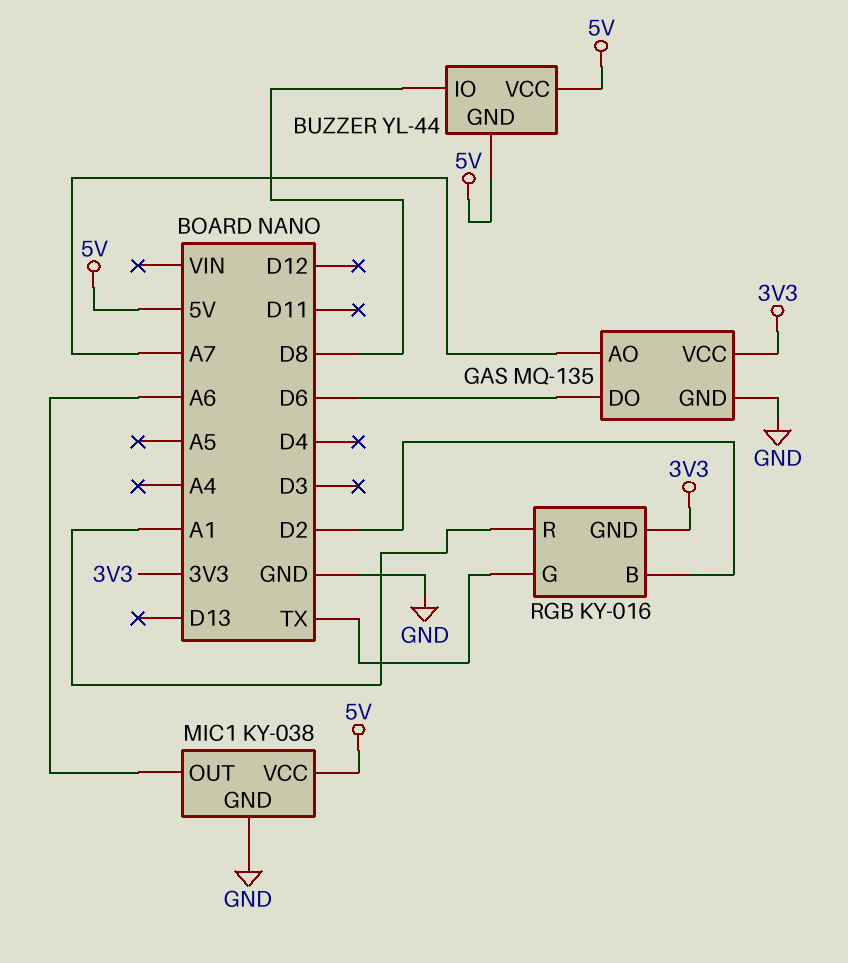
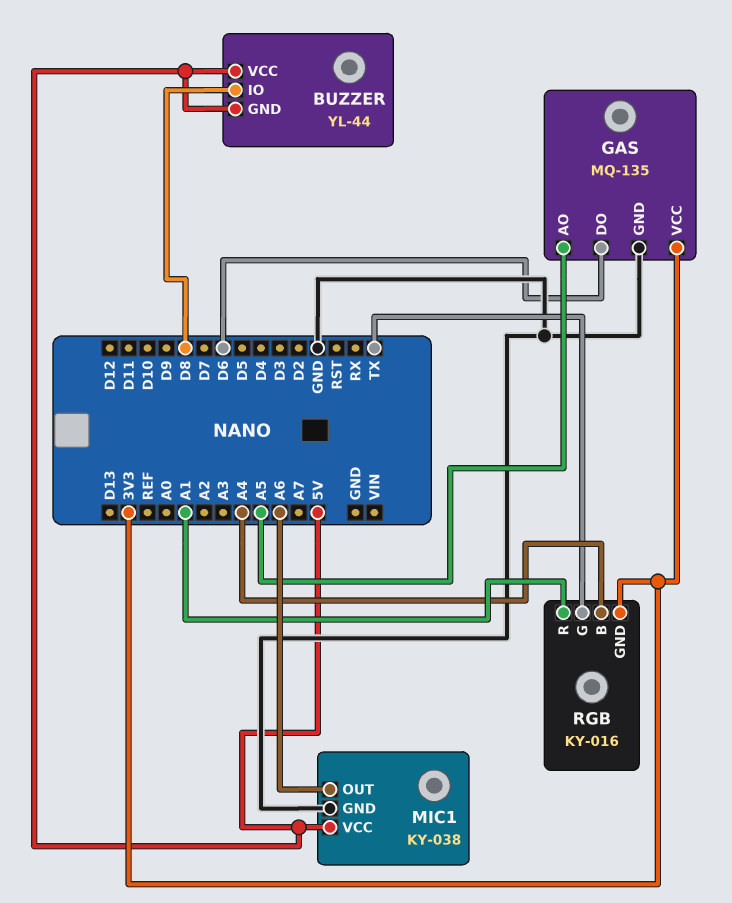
GAS pin AO: A7 -> A5
RGB pin B: D2 -> A4

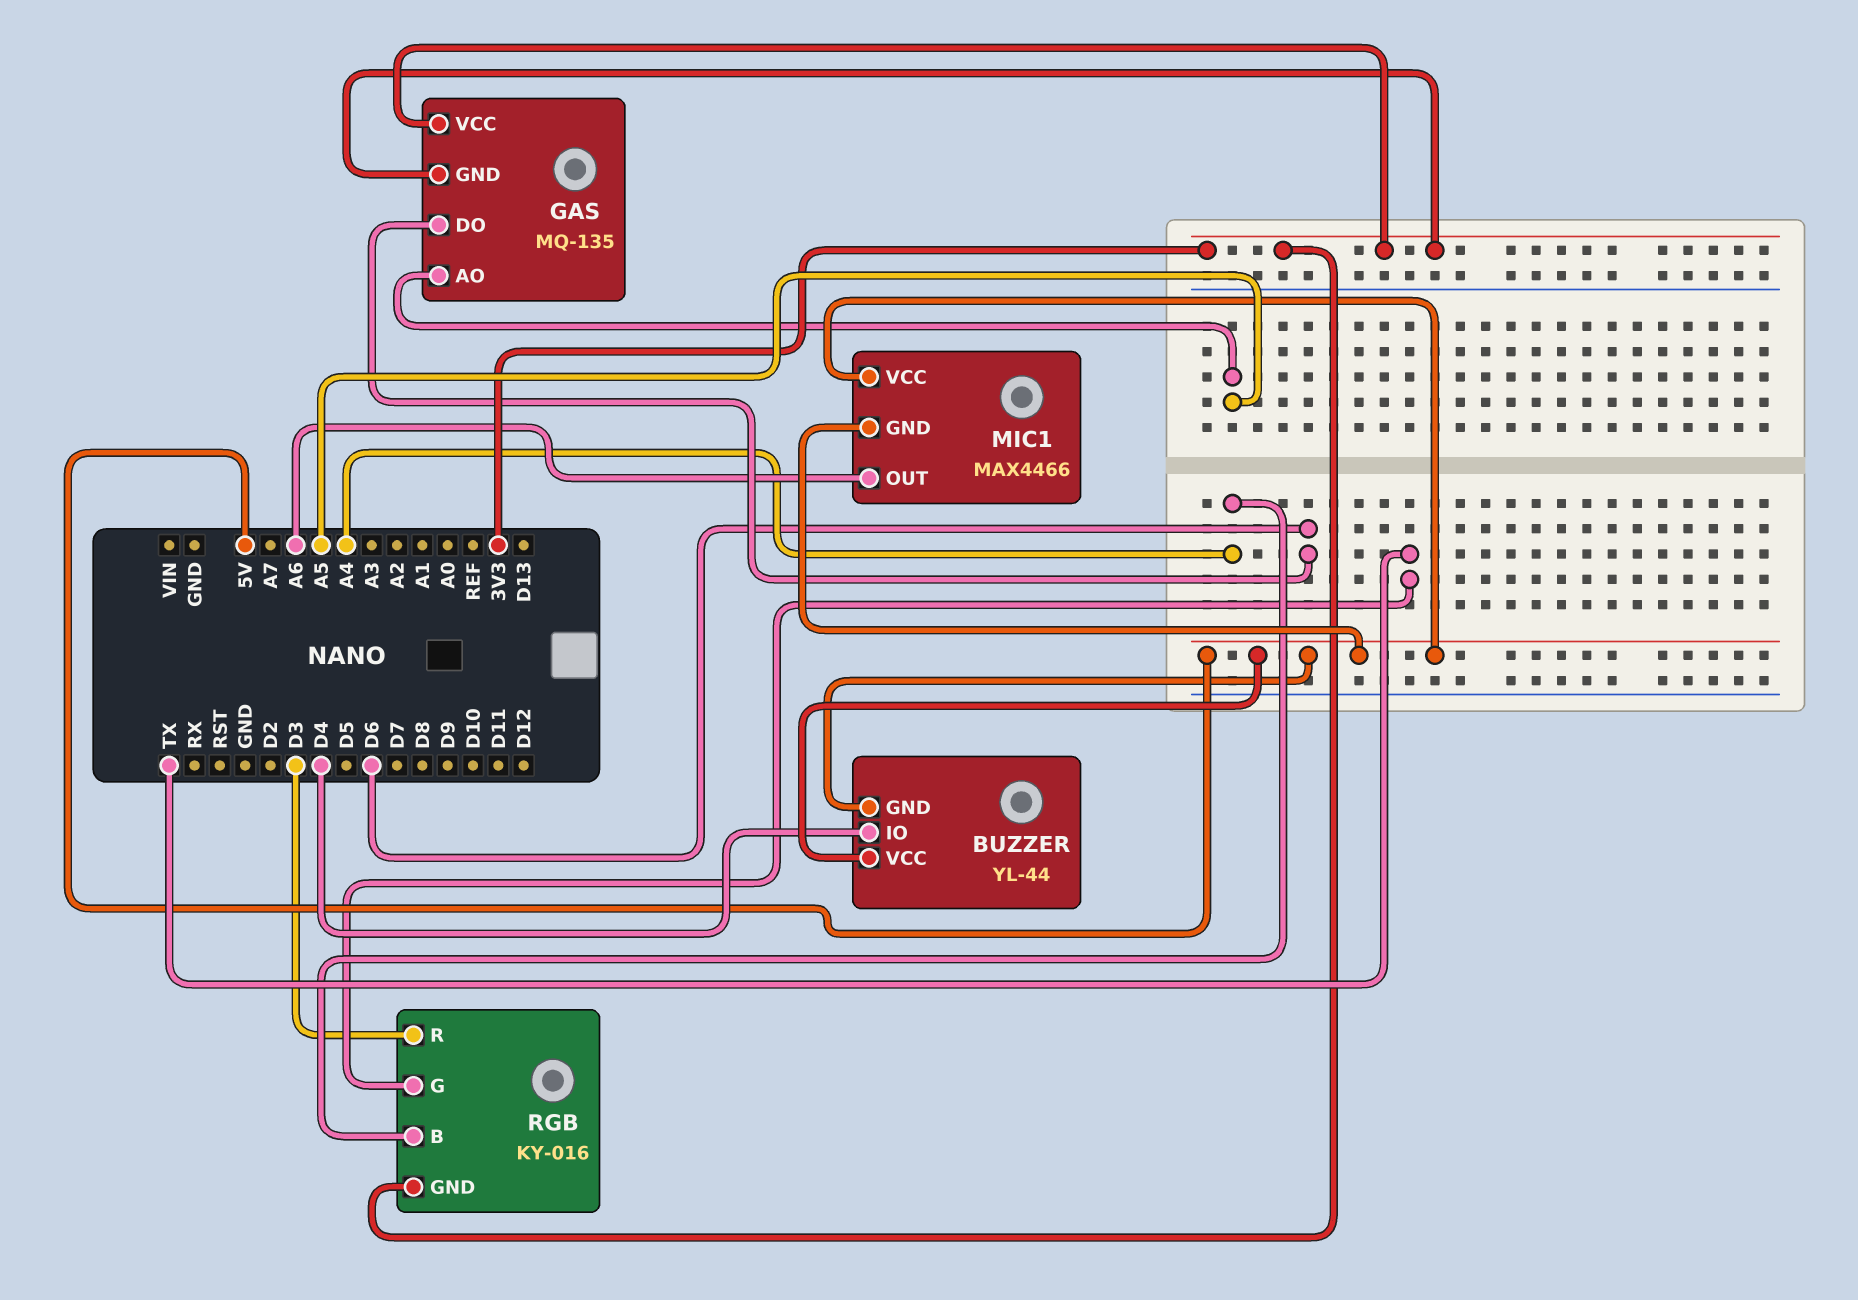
BUZZER pin IO: D8 -> D4
GAS pin GND: GND -> 3V3
MIC1: KY-038 -> MAX4466
MIC1 pin GND: GND -> 5V
RGB pin R: A1 -> D3

